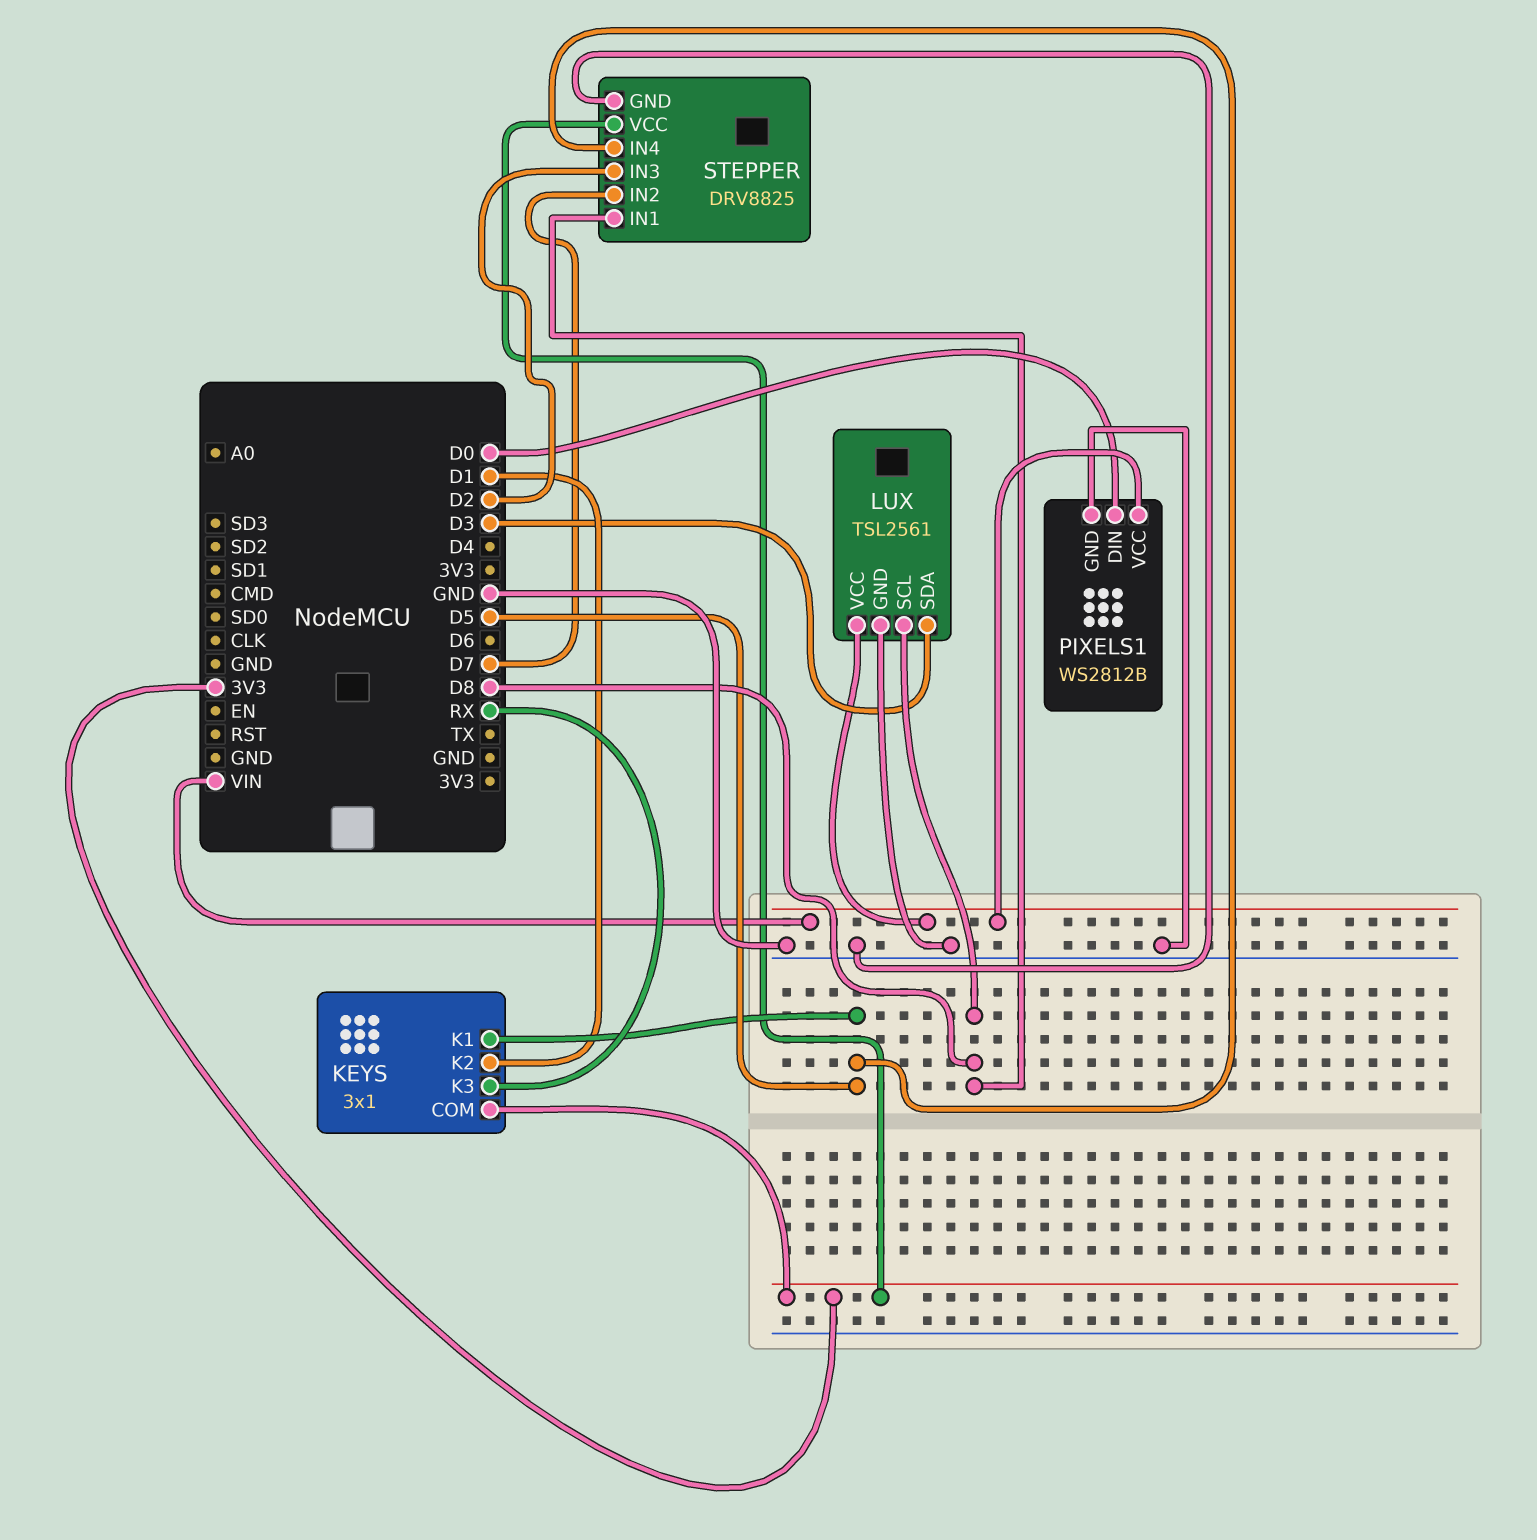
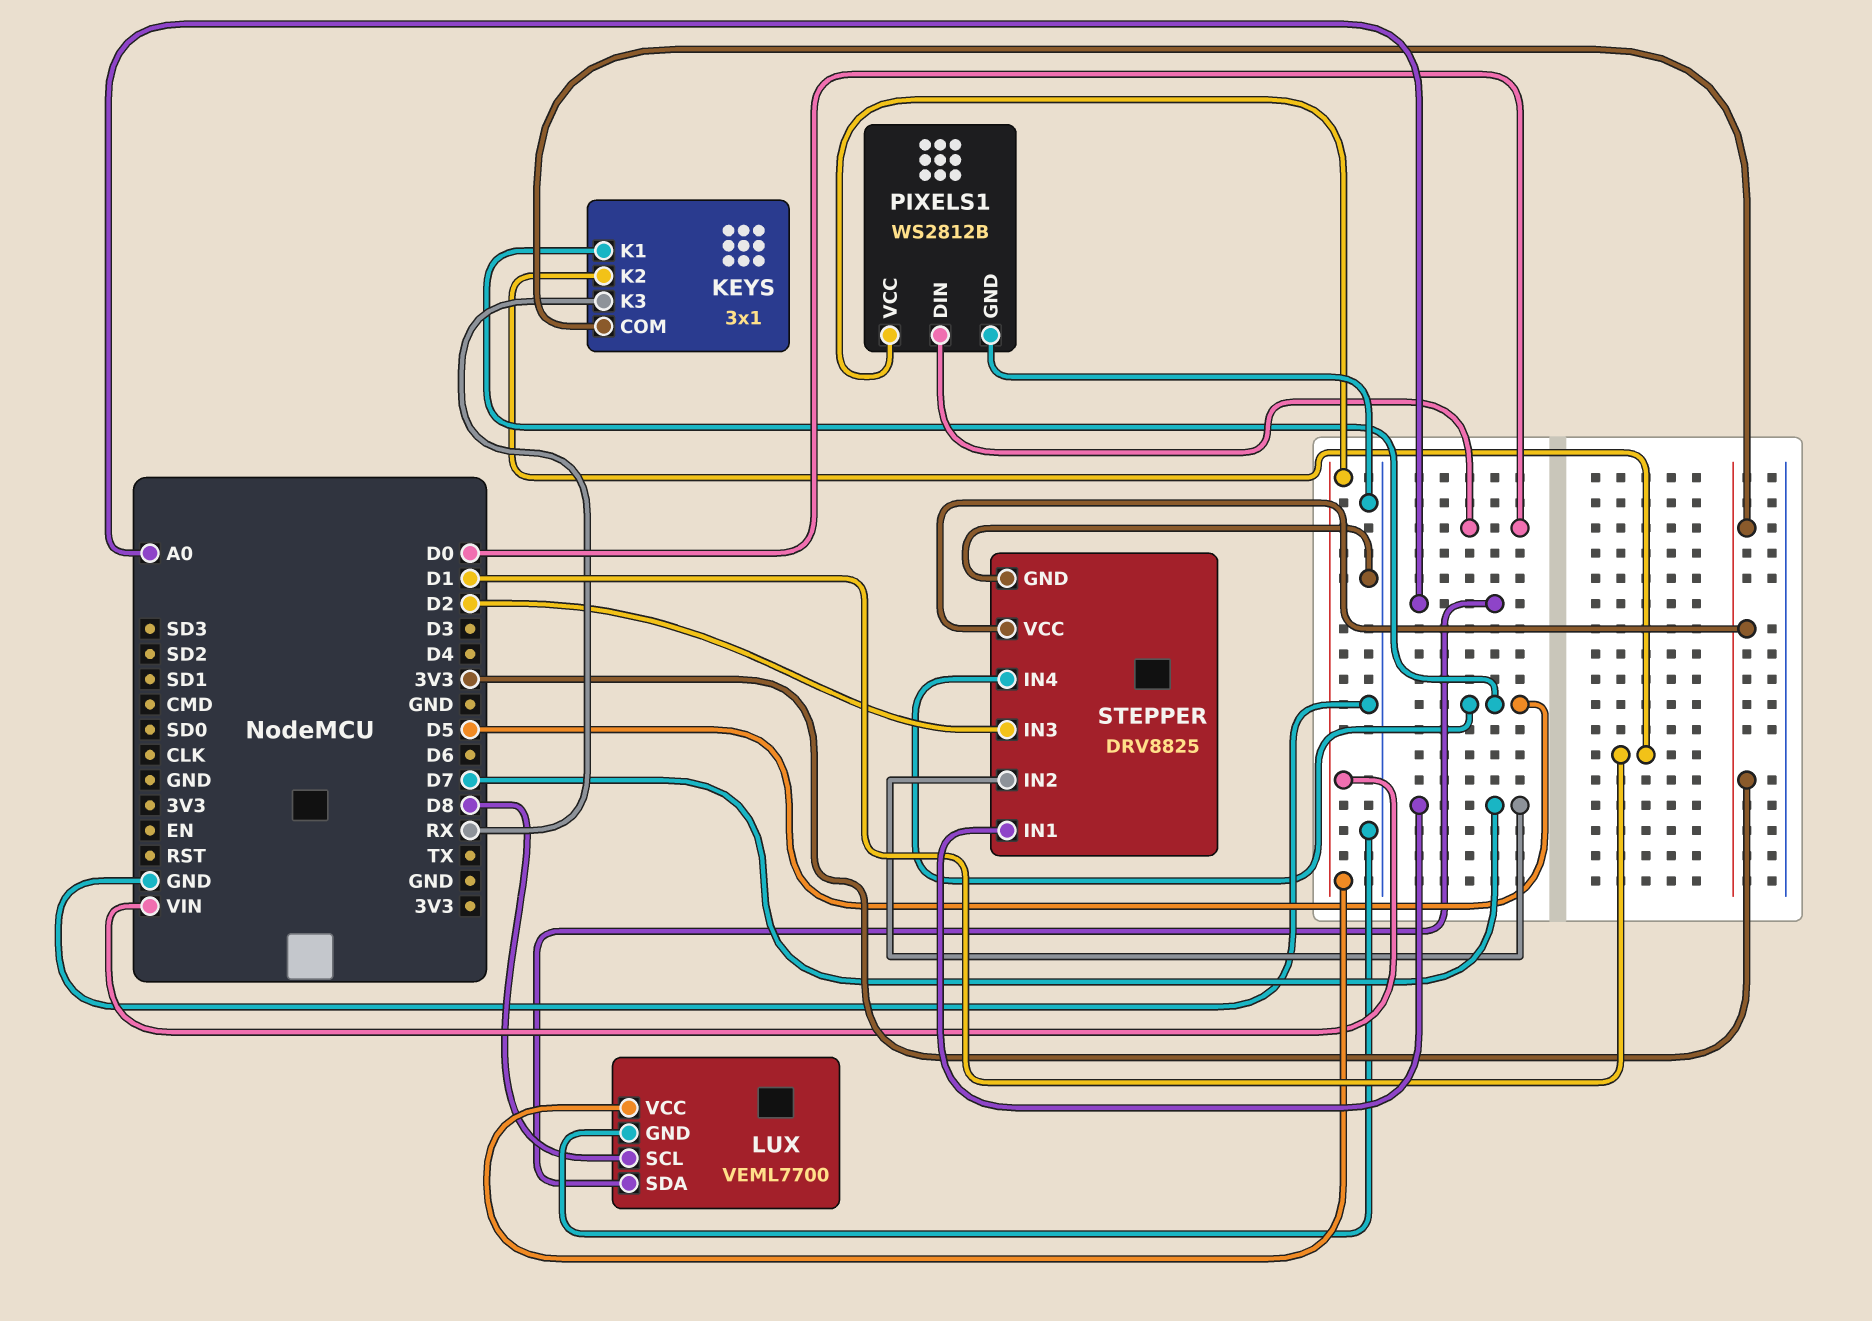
LUX: TSL2561 -> VEML7700
LUX pin SDA: D3 -> A0
STEPPER pin IN1: D8 -> D7

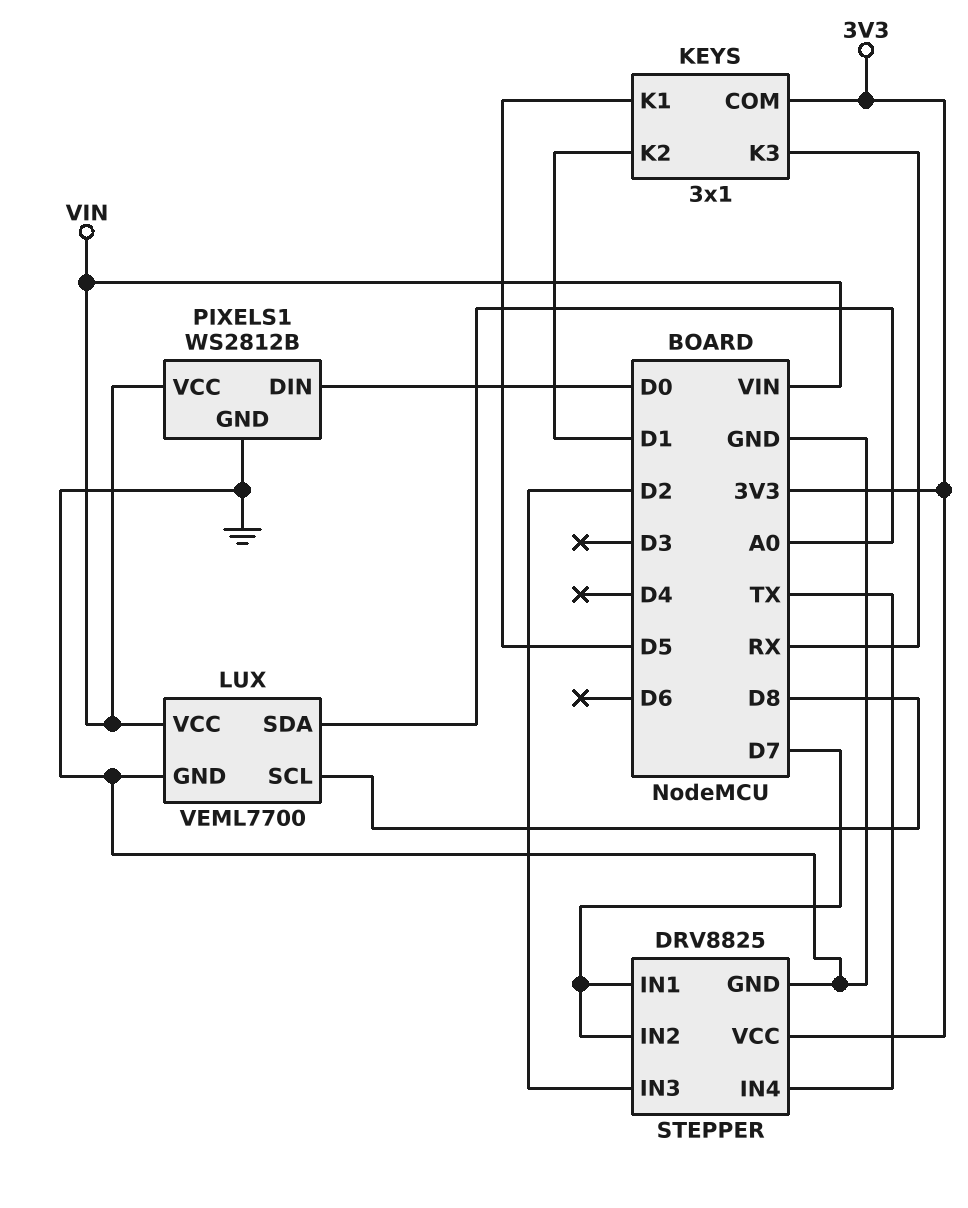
STEPPER pin IN4: D5 -> TX

